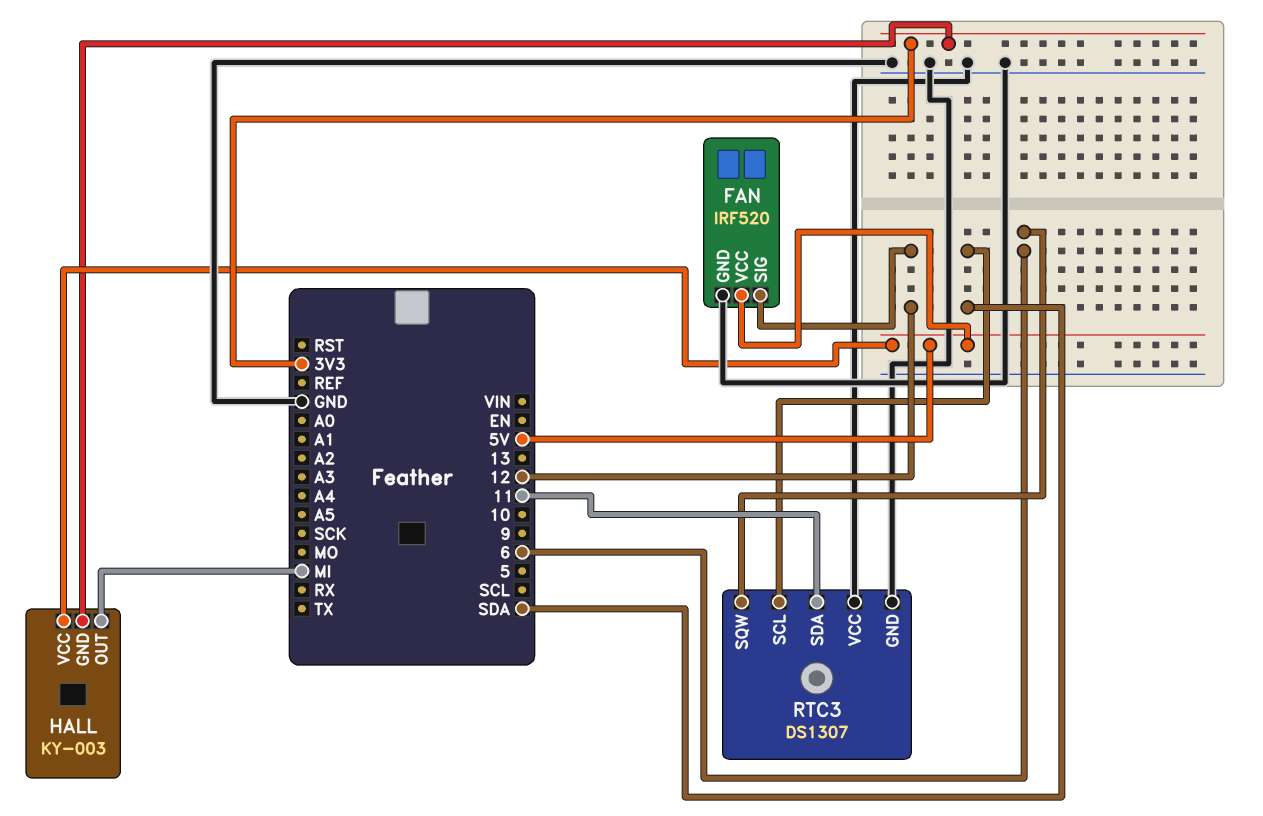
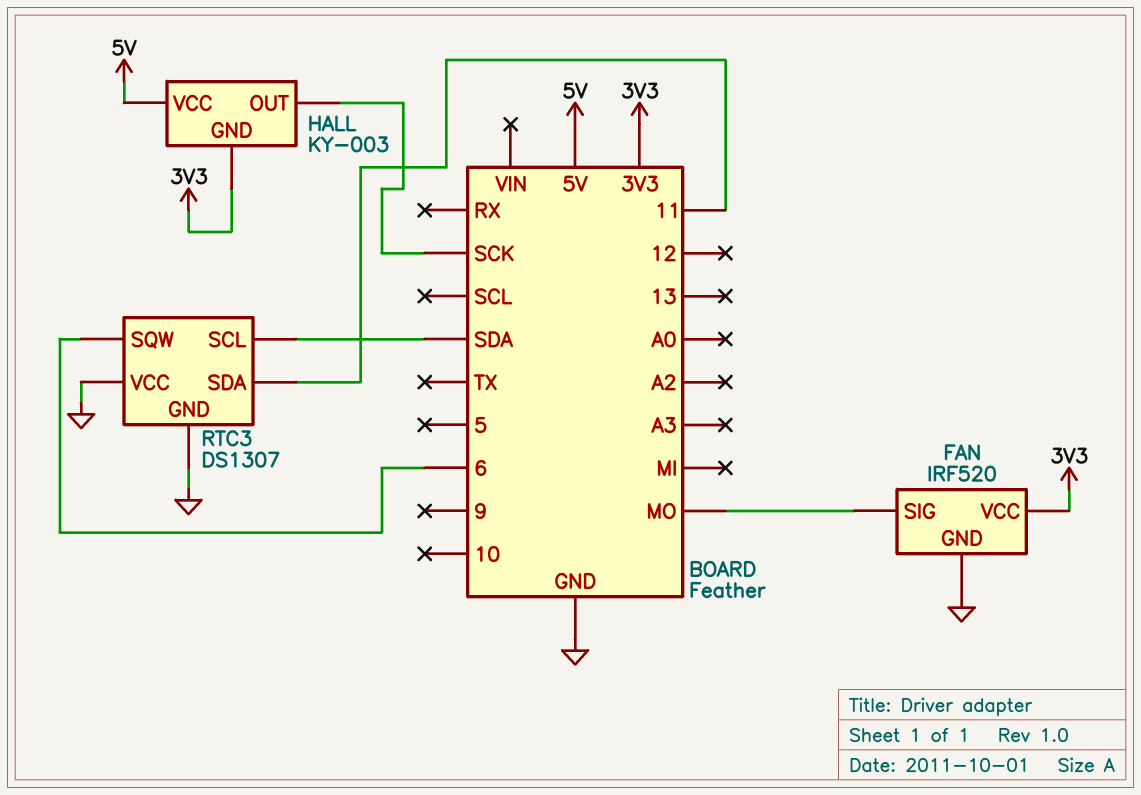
FAN pin SIG: 12 -> MO
FAN pin VCC: 5V -> 3V3
HALL pin OUT: MI -> SCK

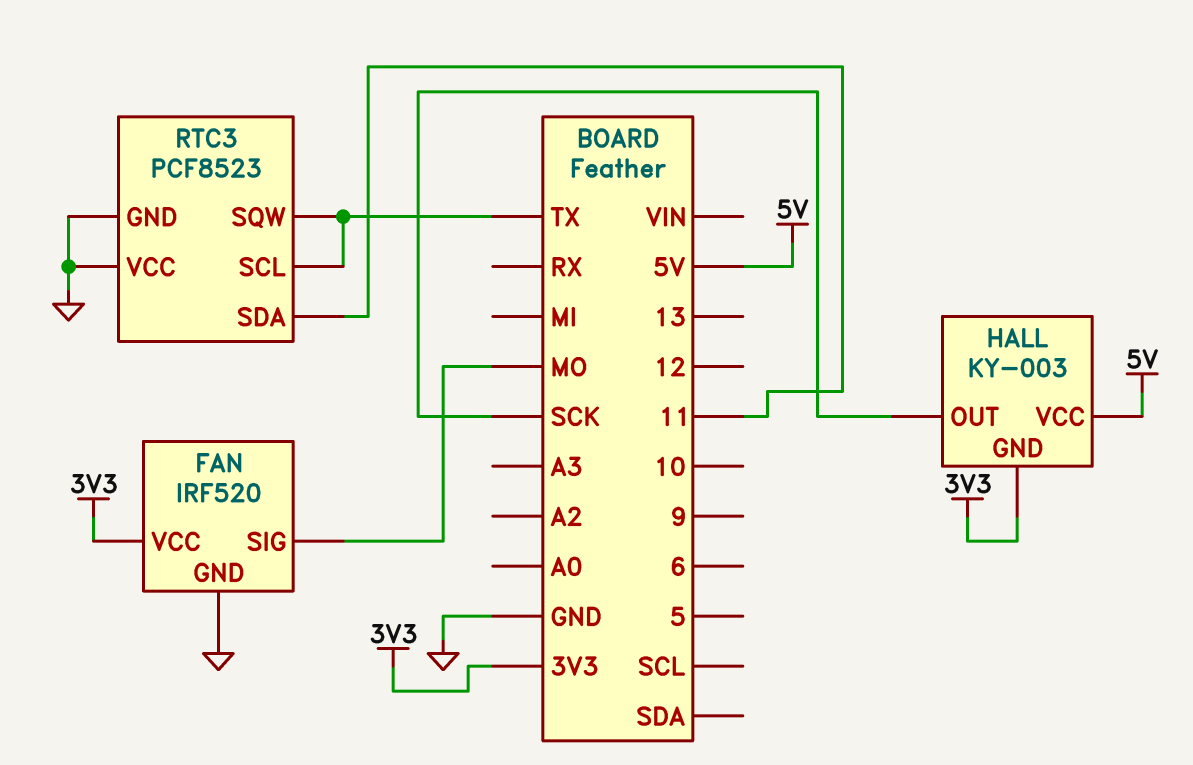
RTC3: DS1307 -> PCF8523
RTC3 pin SCL: SDA -> TX
RTC3 pin SQW: 6 -> TX

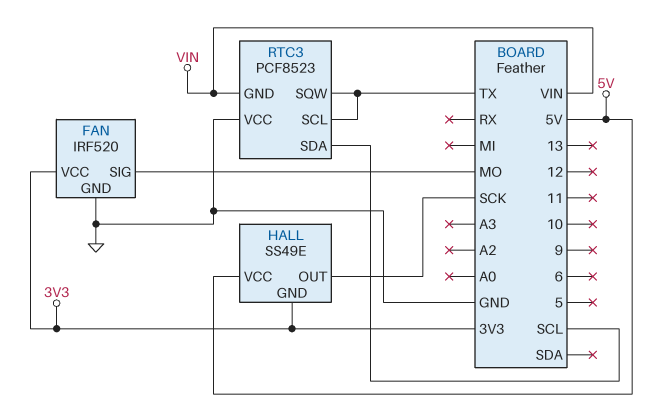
HALL: KY-003 -> SS49E
RTC3 pin GND: GND -> VIN
RTC3 pin SDA: 11 -> SCL

